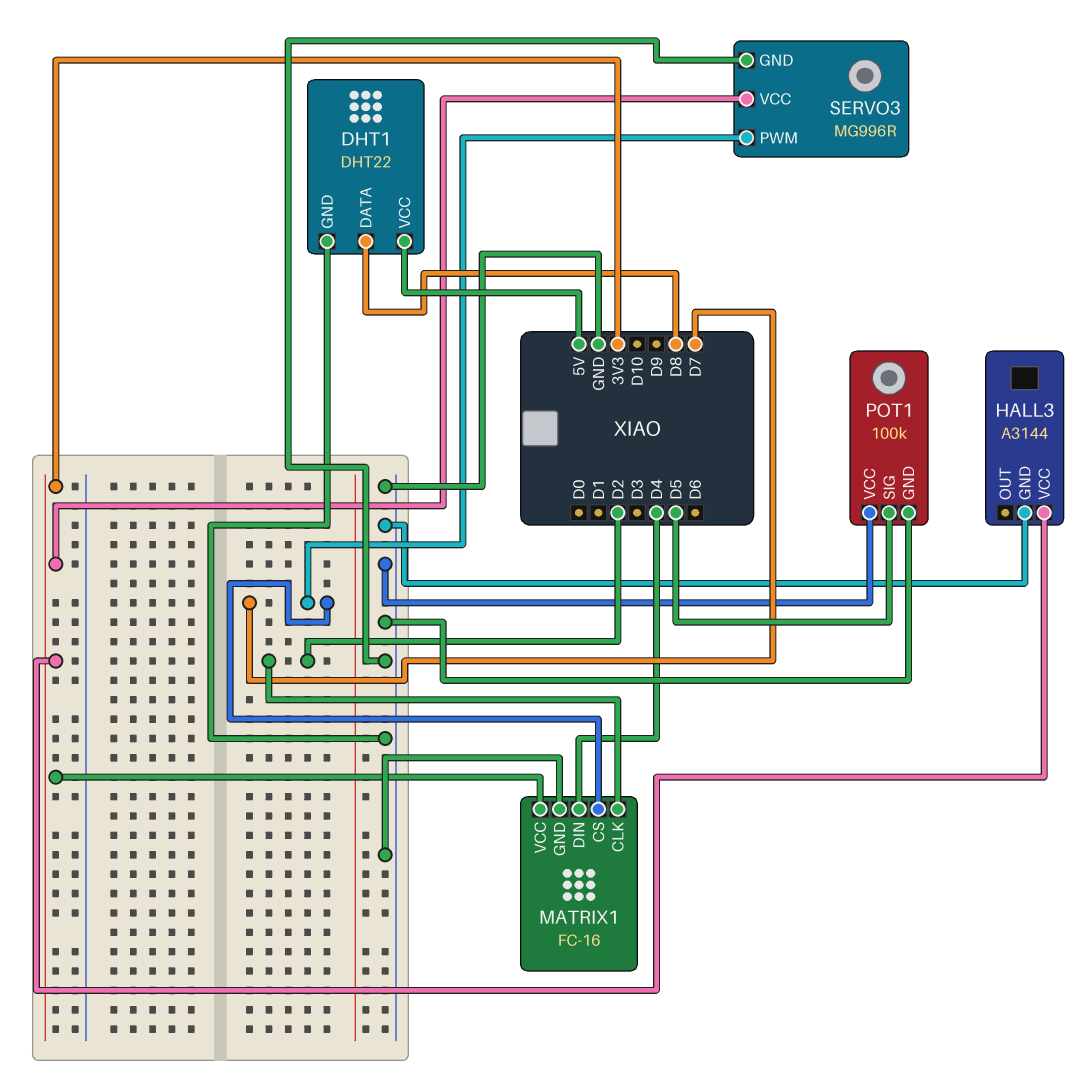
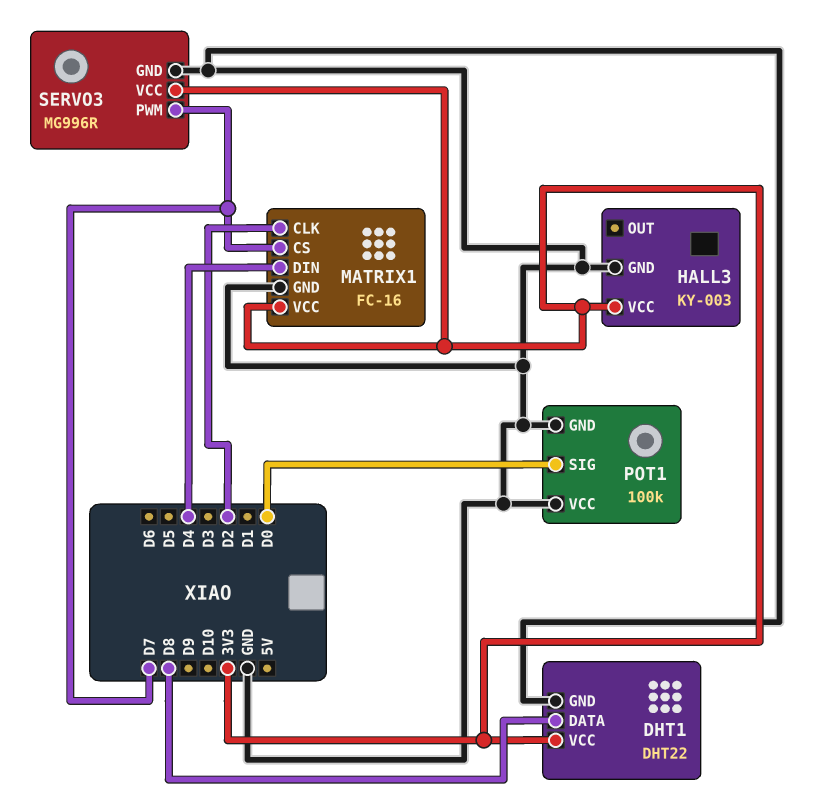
DHT1 pin VCC: 5V -> 3V3
HALL3: A3144 -> KY-003
POT1 pin SIG: D5 -> D0

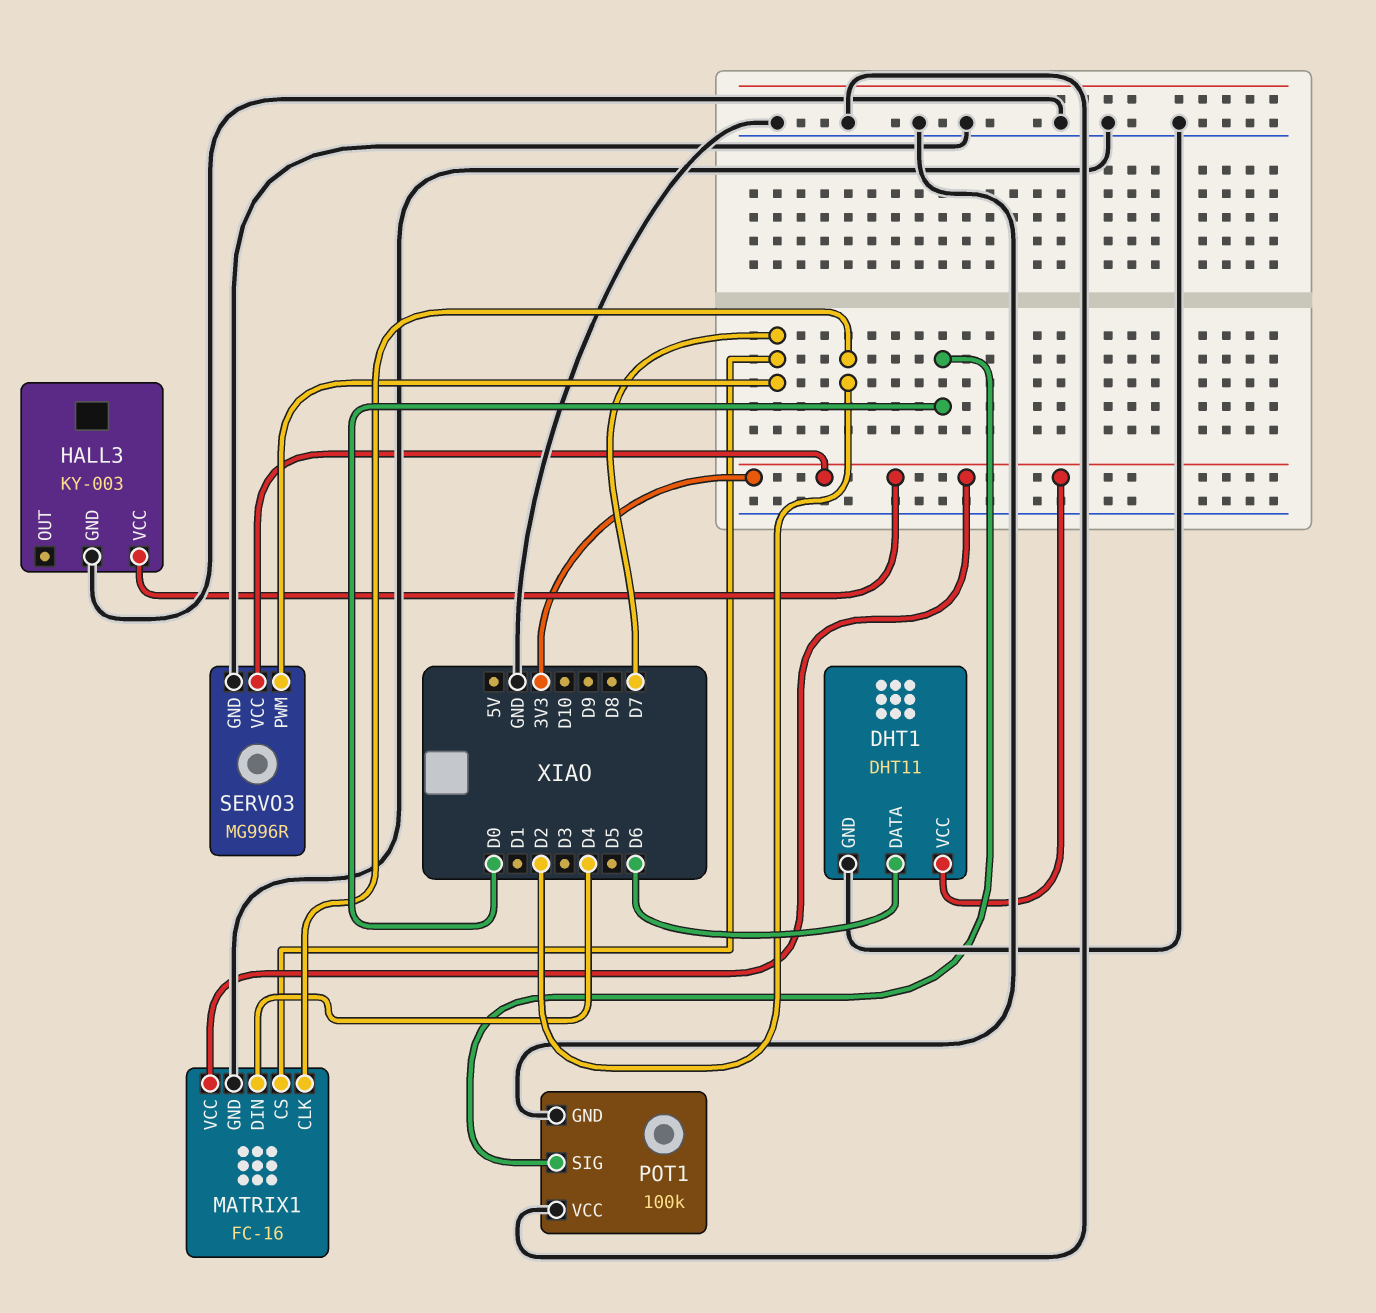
DHT1: DHT22 -> DHT11
DHT1 pin DATA: D8 -> D6

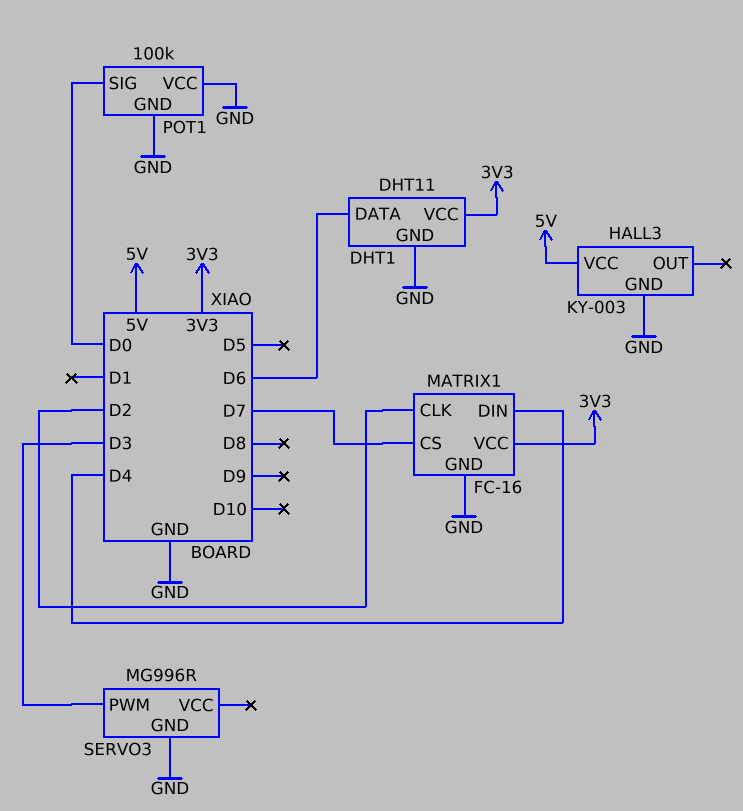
HALL3 pin VCC: 3V3 -> 5V
SERVO3 pin PWM: D7 -> D3
SERVO3 pin VCC: 3V3 -> none

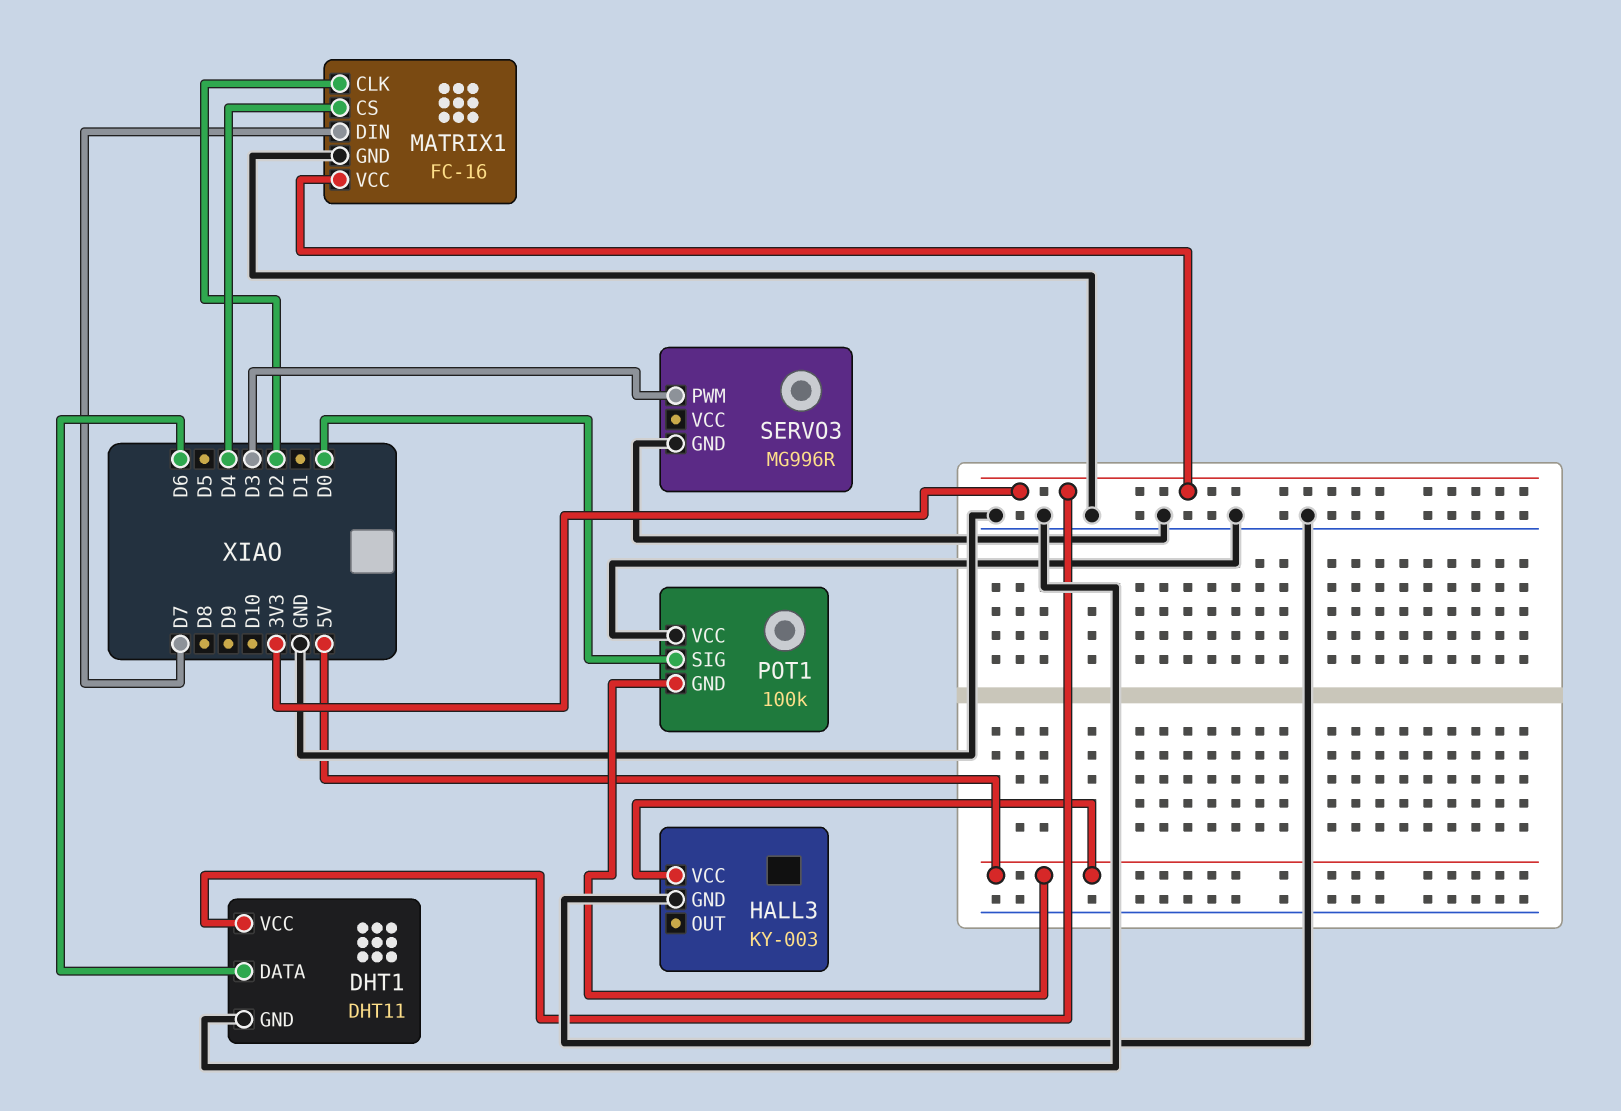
MATRIX1 pin CS: D7 -> D4
MATRIX1 pin DIN: D4 -> D7
POT1 pin GND: GND -> 5V

